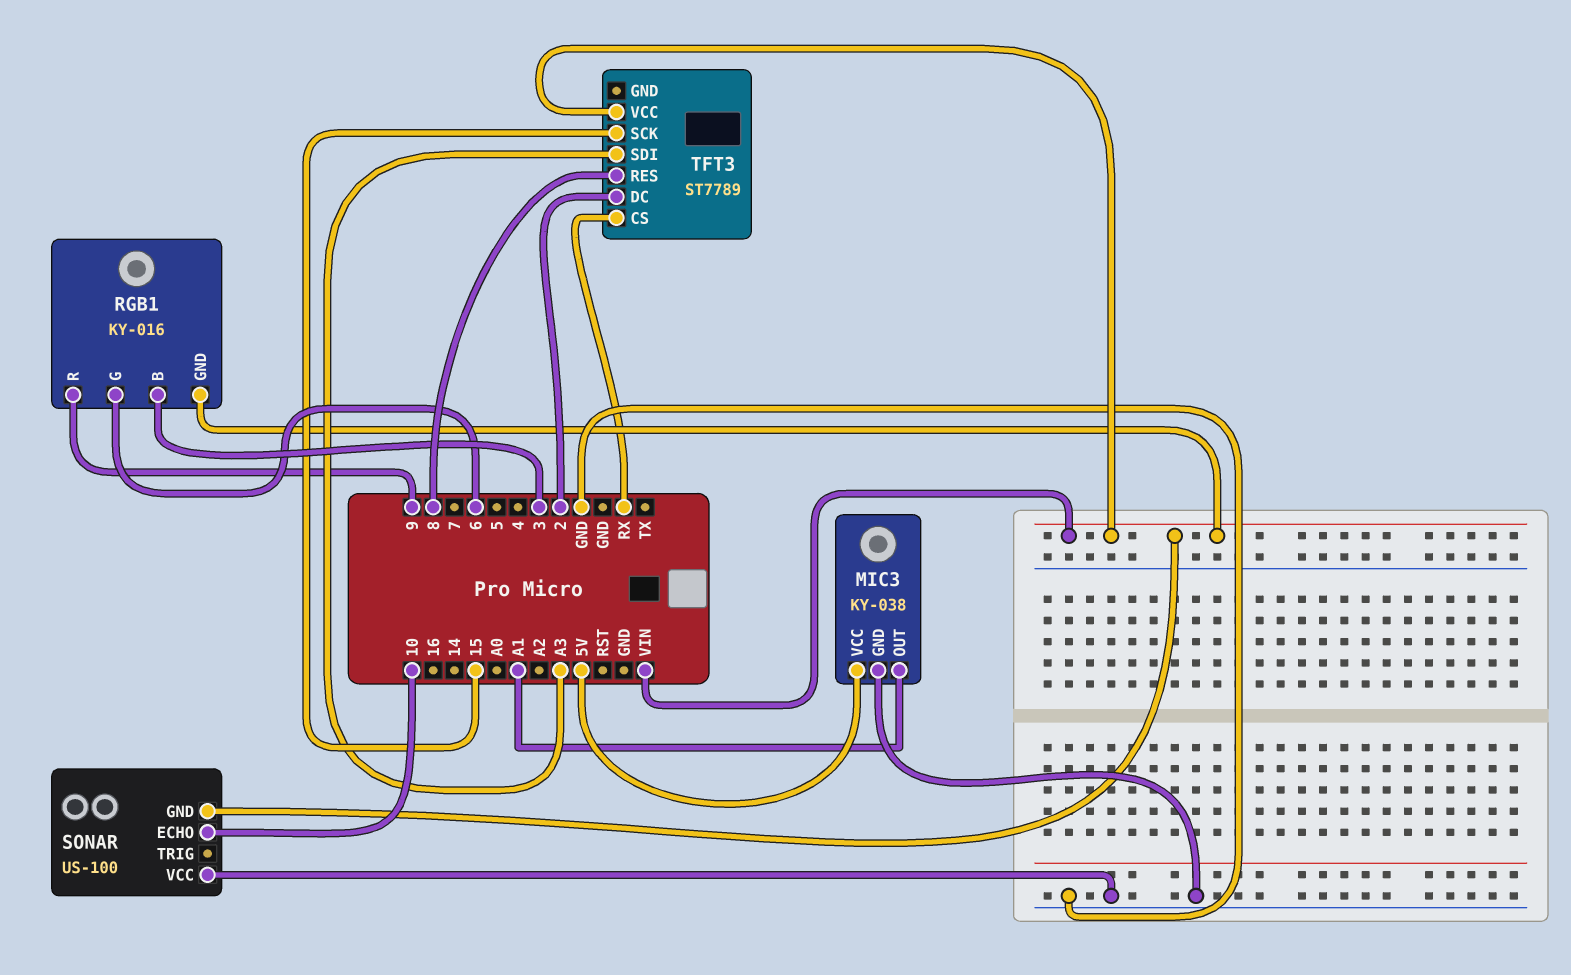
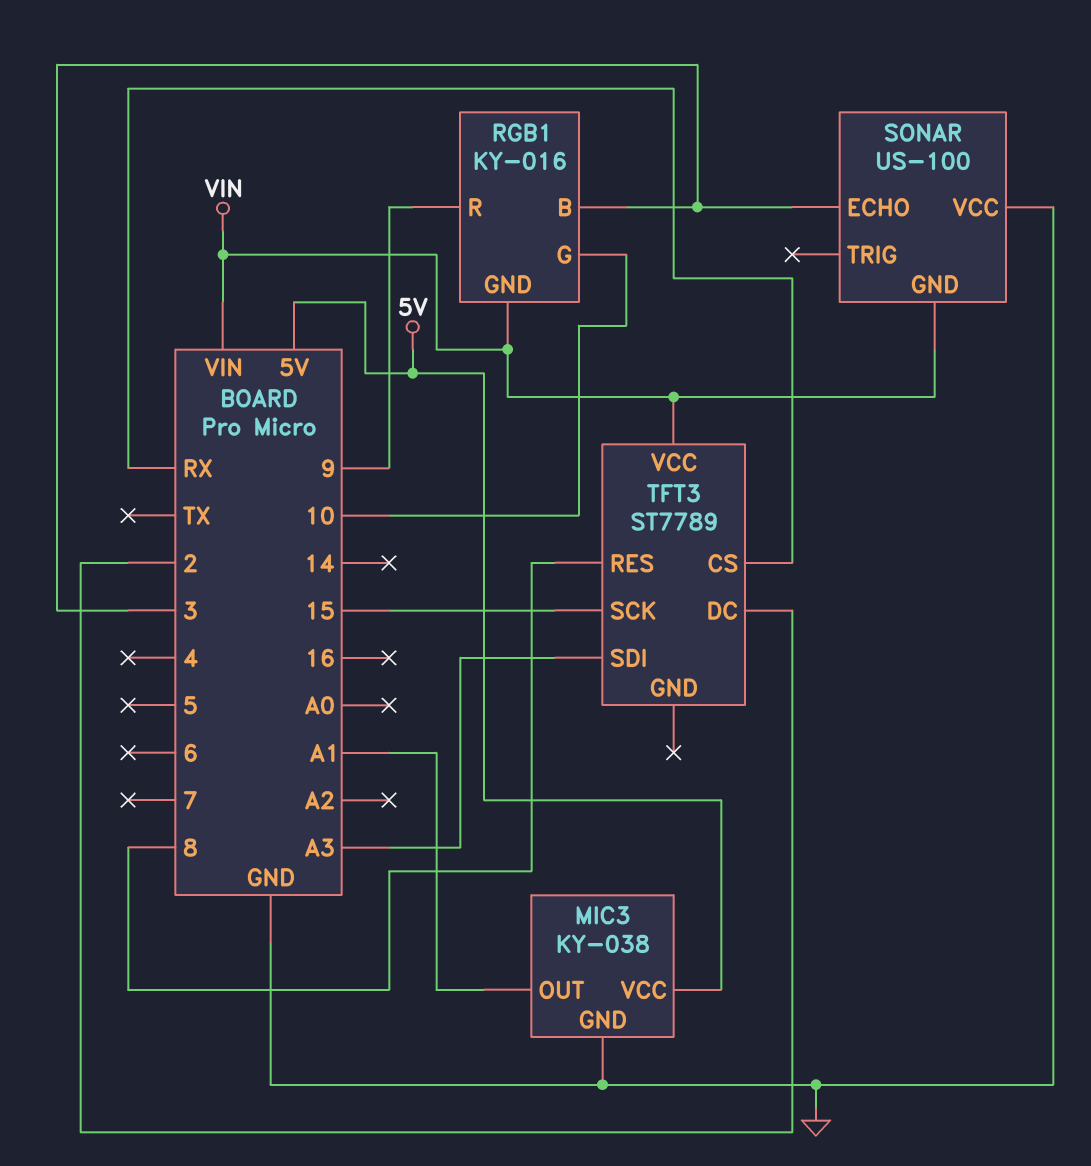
RGB1 pin G: 6 -> 10
SONAR pin ECHO: 10 -> 3

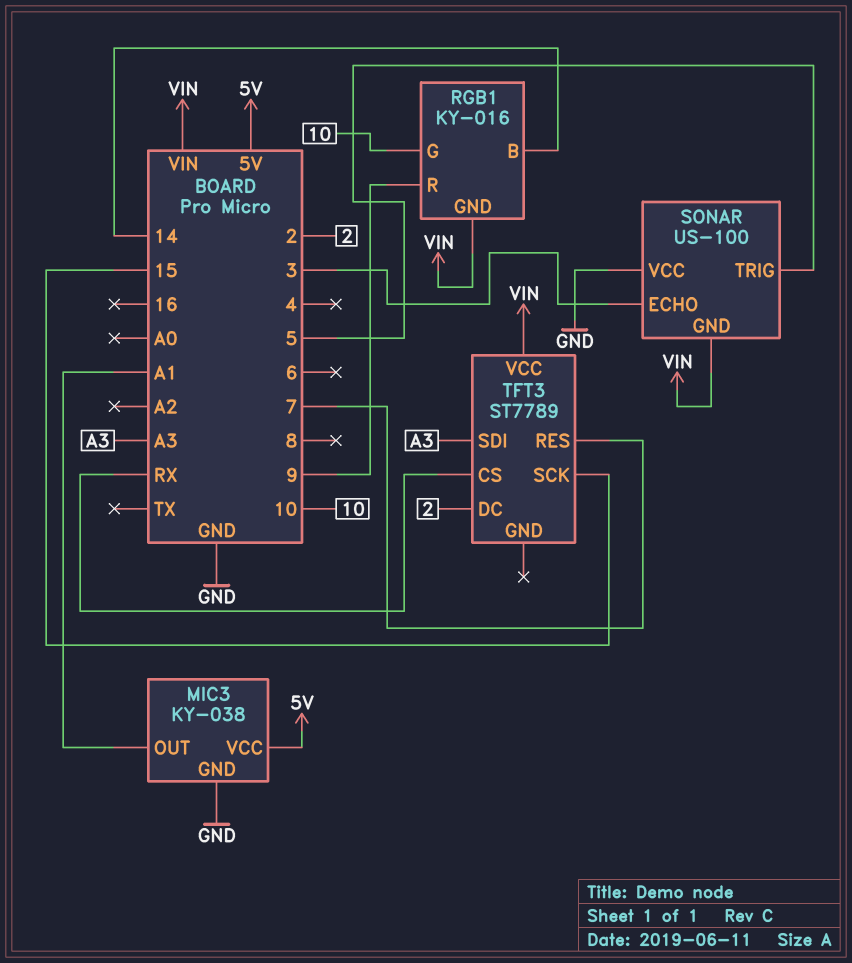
RGB1 pin B: 3 -> 14
SONAR pin TRIG: none -> 5
TFT3 pin RES: 8 -> 7

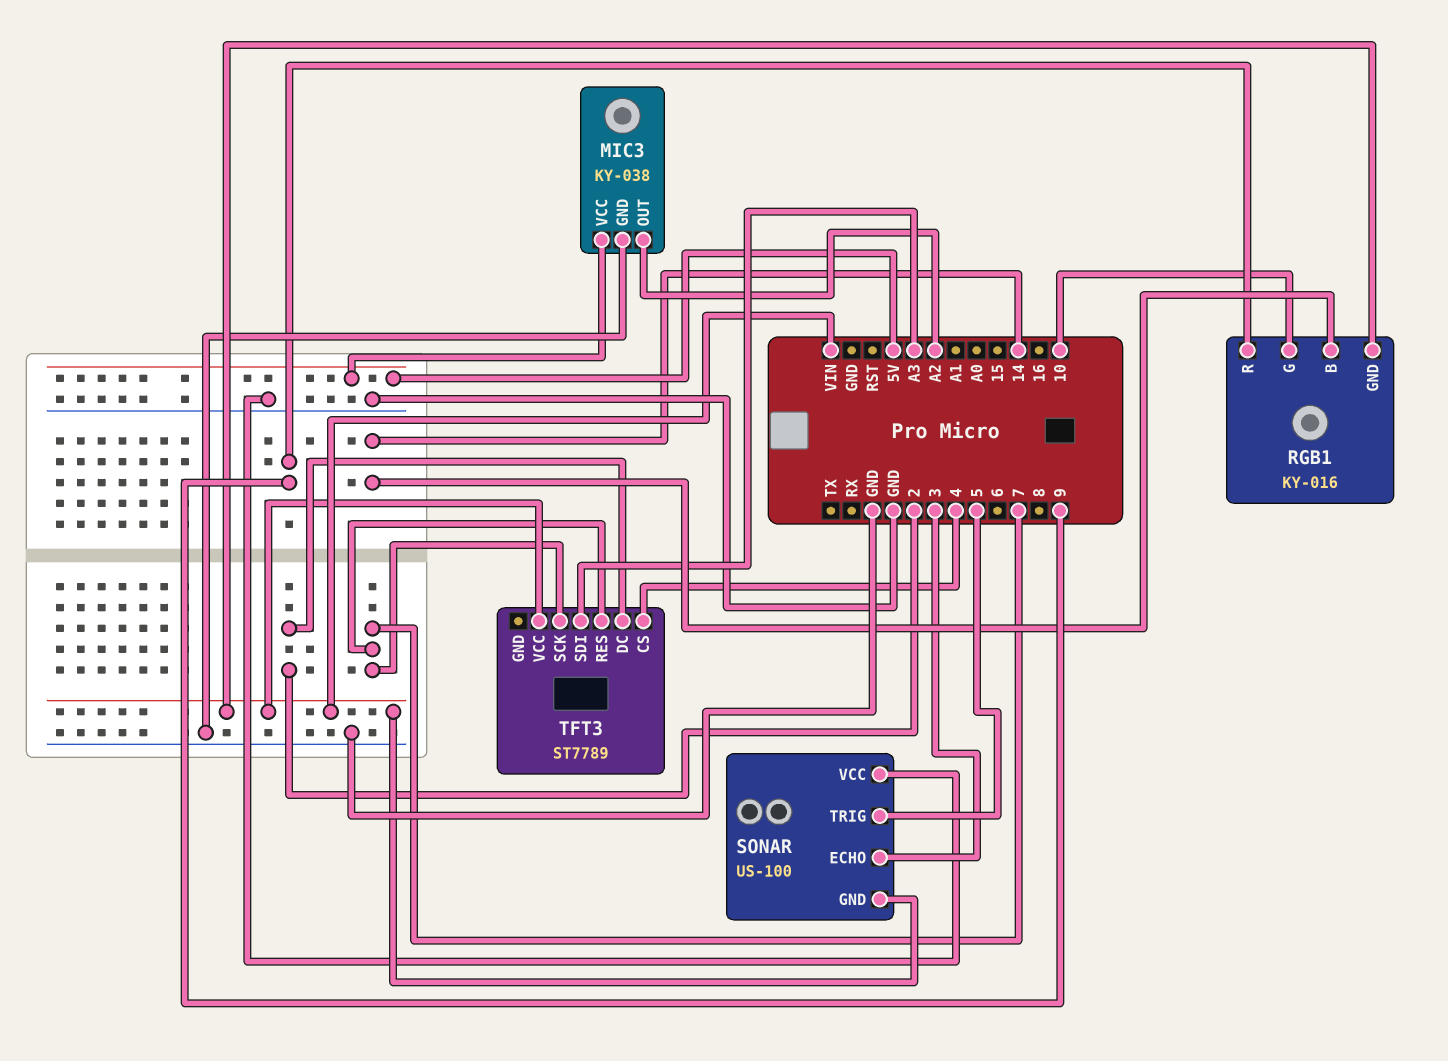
MIC3 pin OUT: A1 -> A2
TFT3 pin CS: RX -> 4
TFT3 pin SCK: 15 -> 7

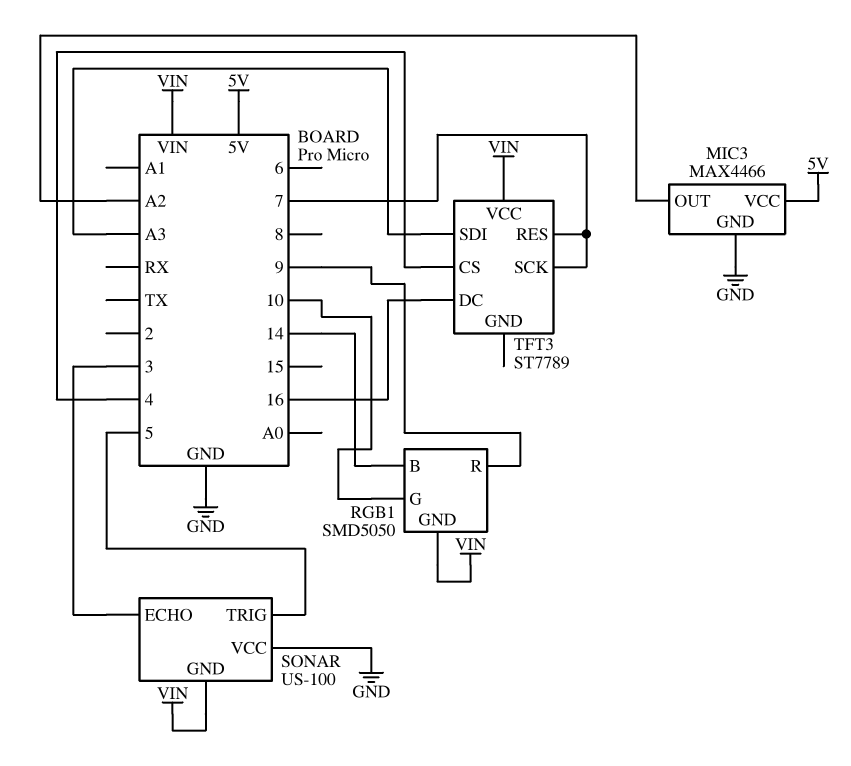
MIC3: KY-038 -> MAX4466
RGB1: KY-016 -> SMD5050
TFT3 pin DC: 2 -> 16

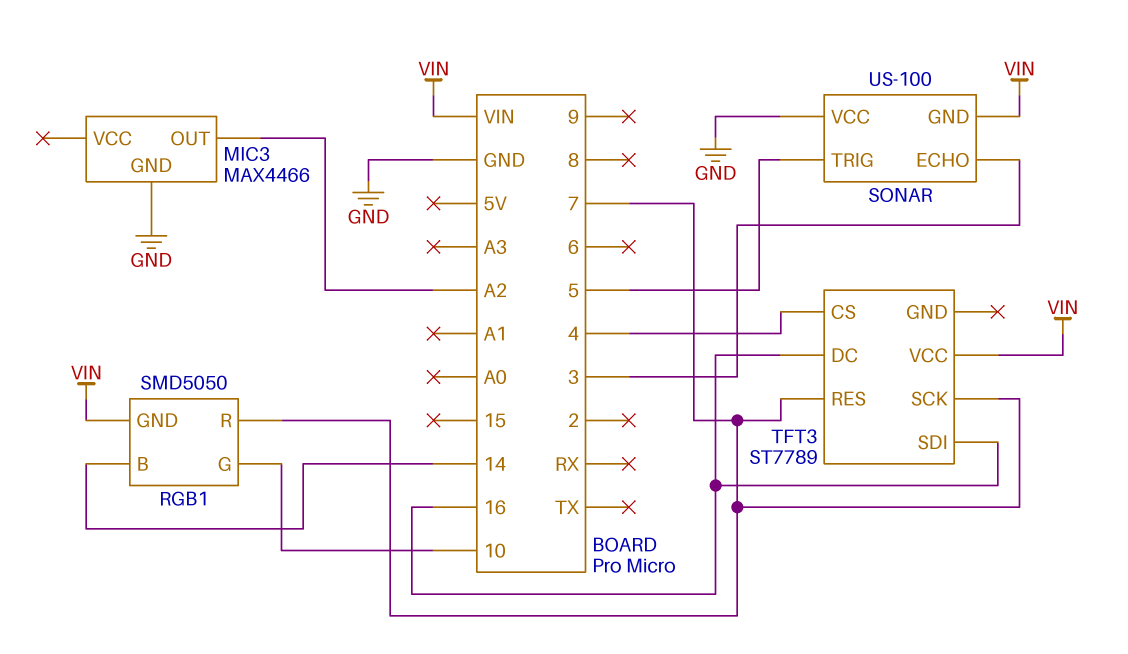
MIC3 pin VCC: 5V -> none
RGB1 pin R: 9 -> 7
TFT3 pin SDI: A3 -> 16

